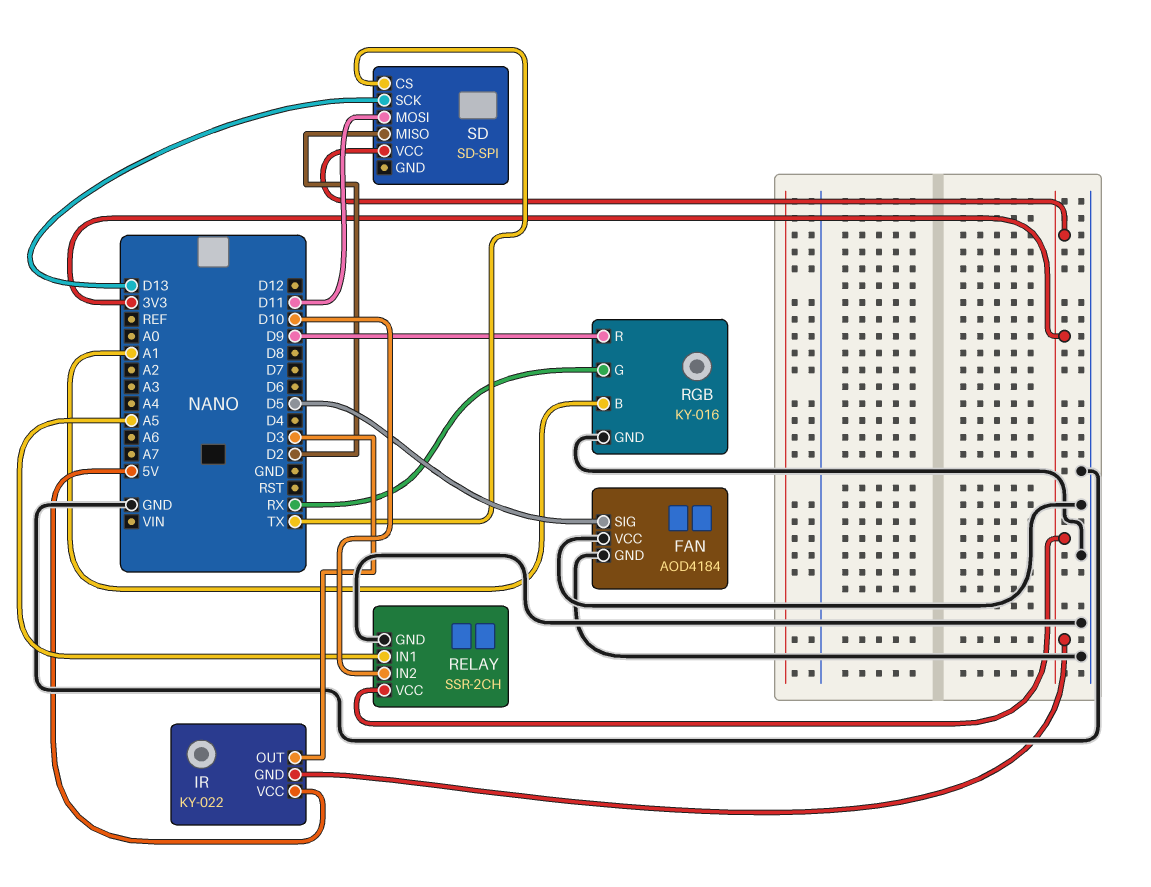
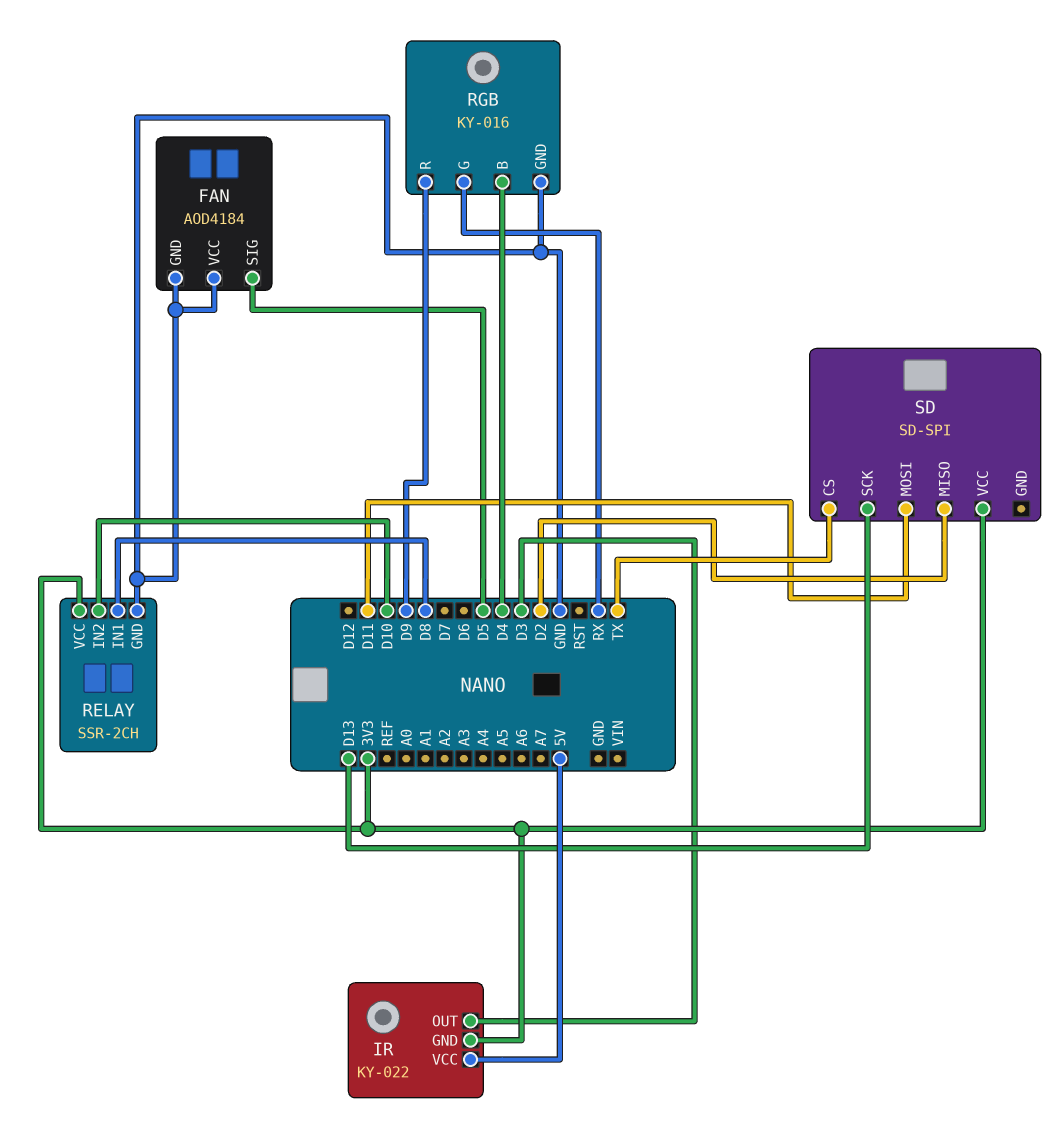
RELAY pin IN1: A5 -> D8
RGB pin B: A1 -> D4

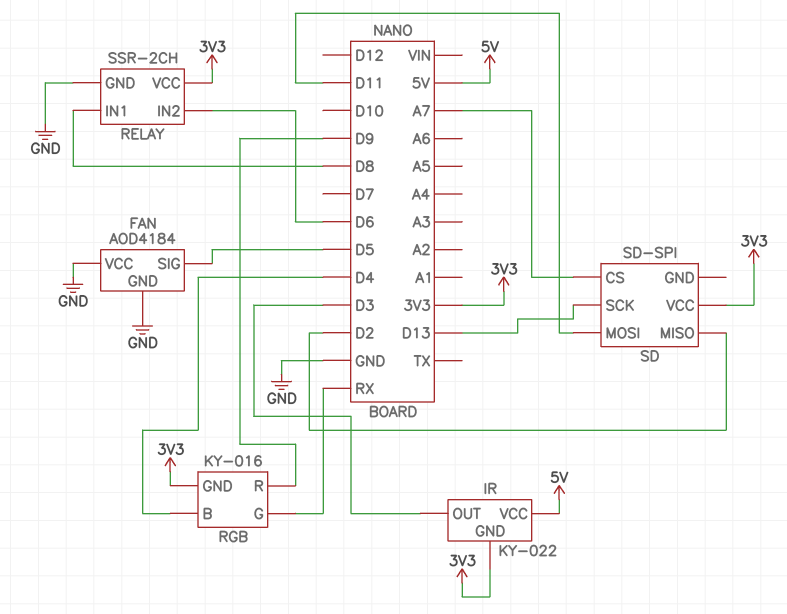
RELAY pin IN2: D10 -> D6
RGB pin GND: GND -> 3V3
SD pin CS: TX -> A7

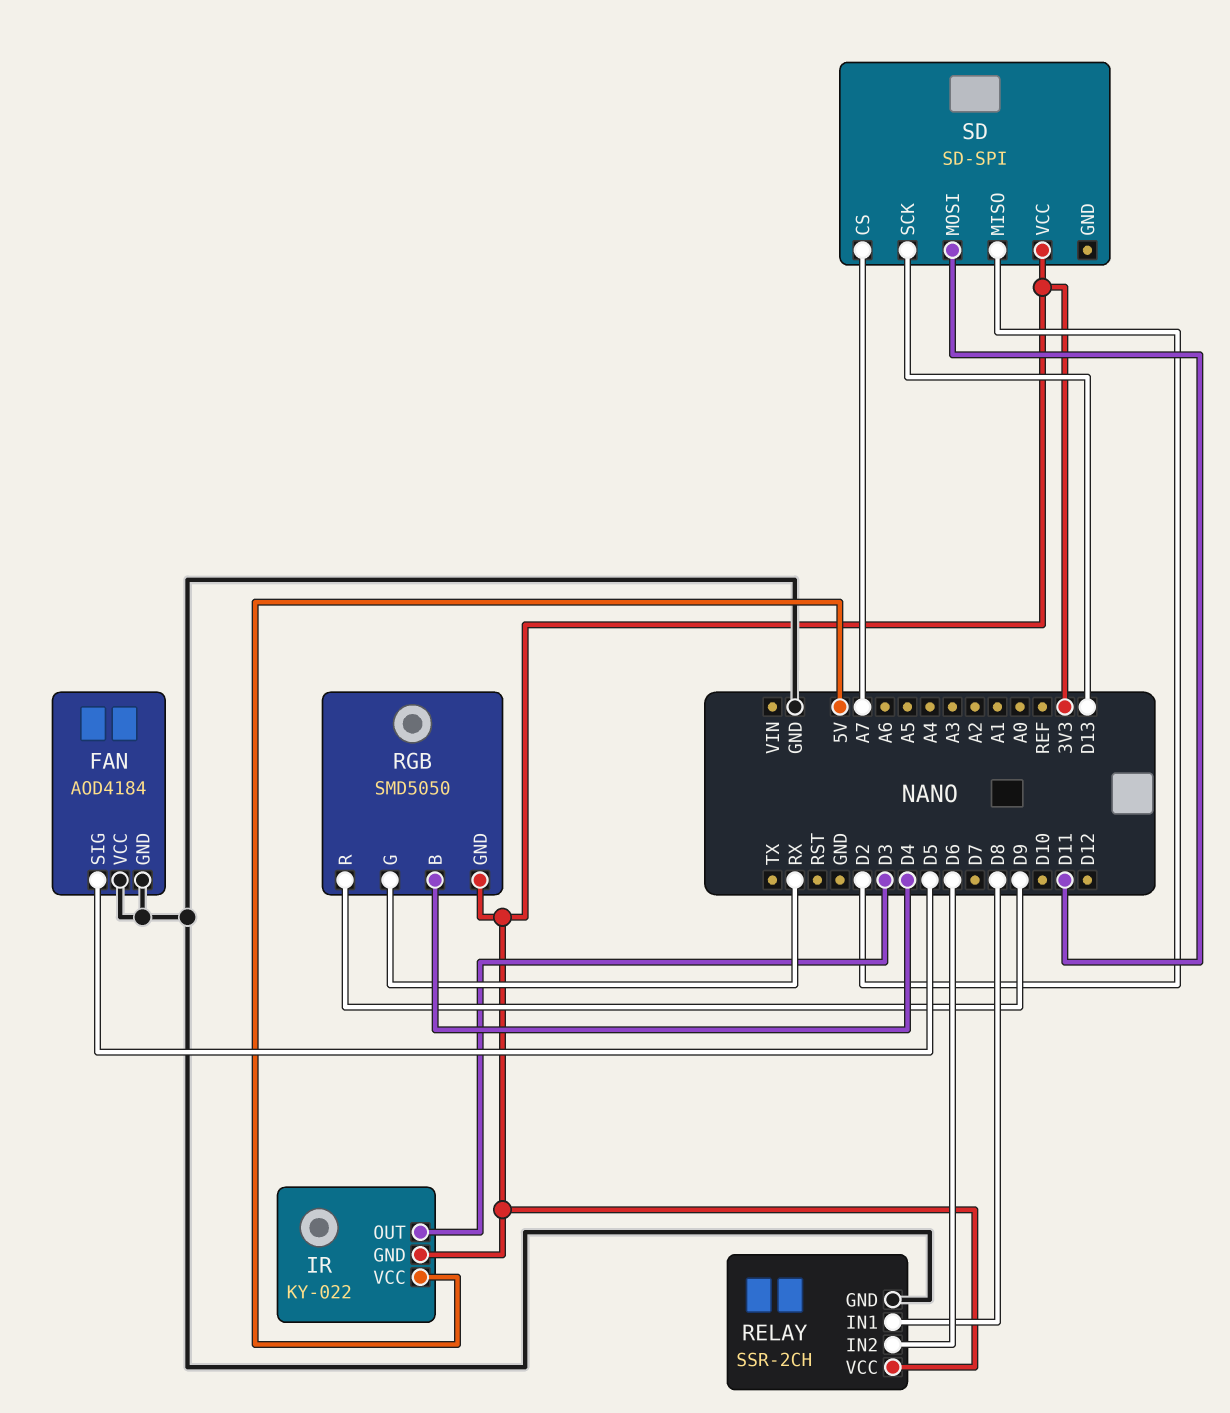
RGB: KY-016 -> SMD5050

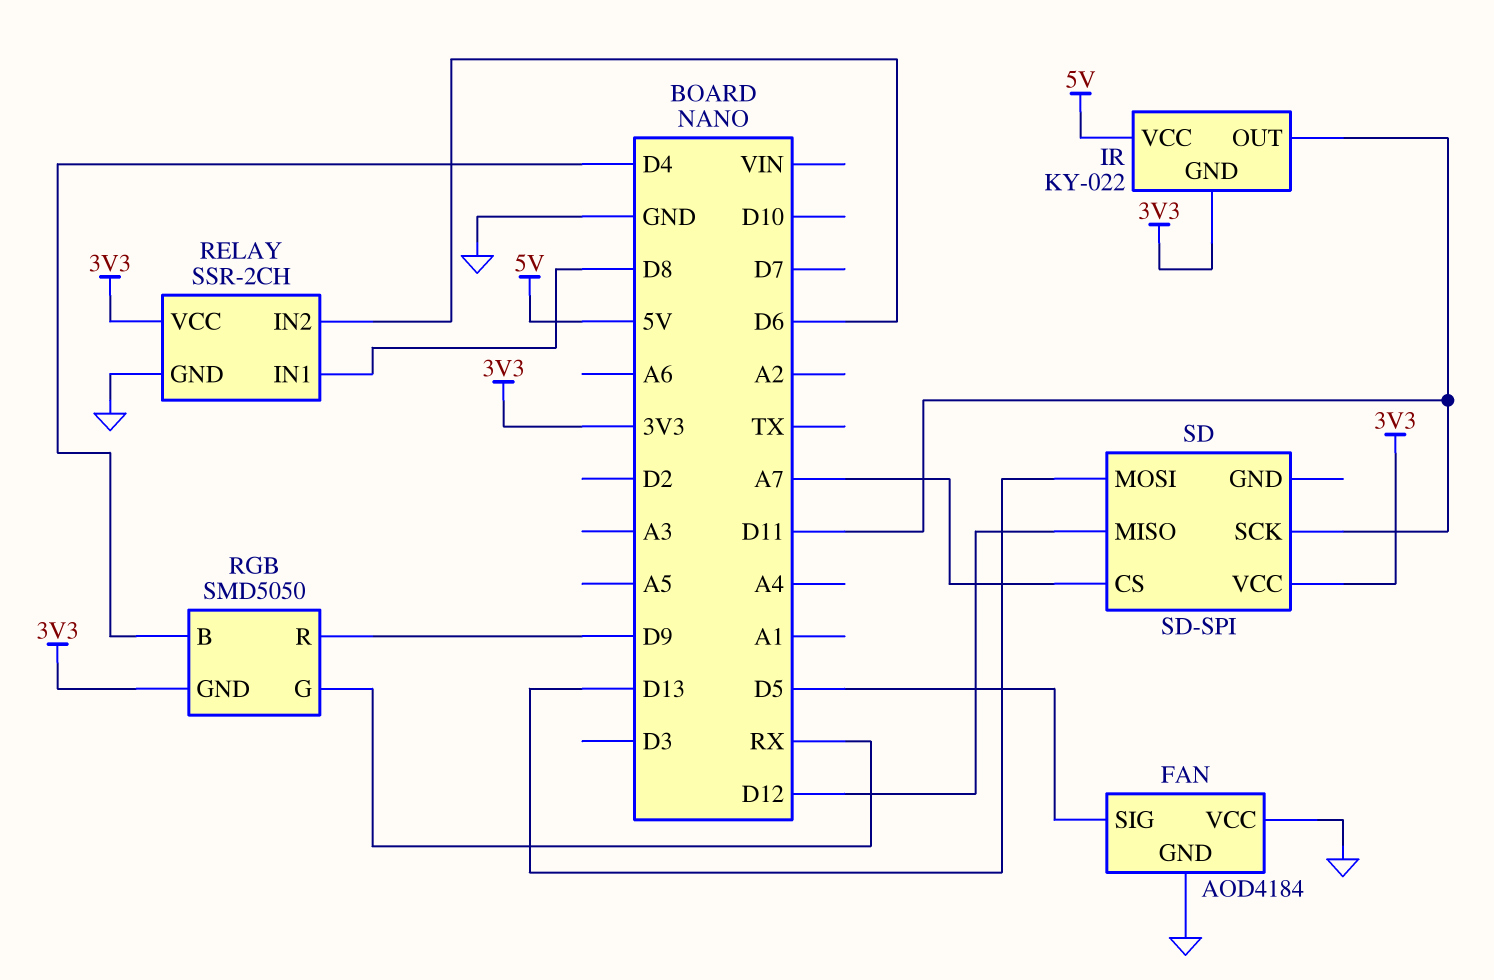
IR pin OUT: D3 -> D11
SD pin MISO: D2 -> D12
SD pin MOSI: D11 -> D13
SD pin SCK: D13 -> D11

